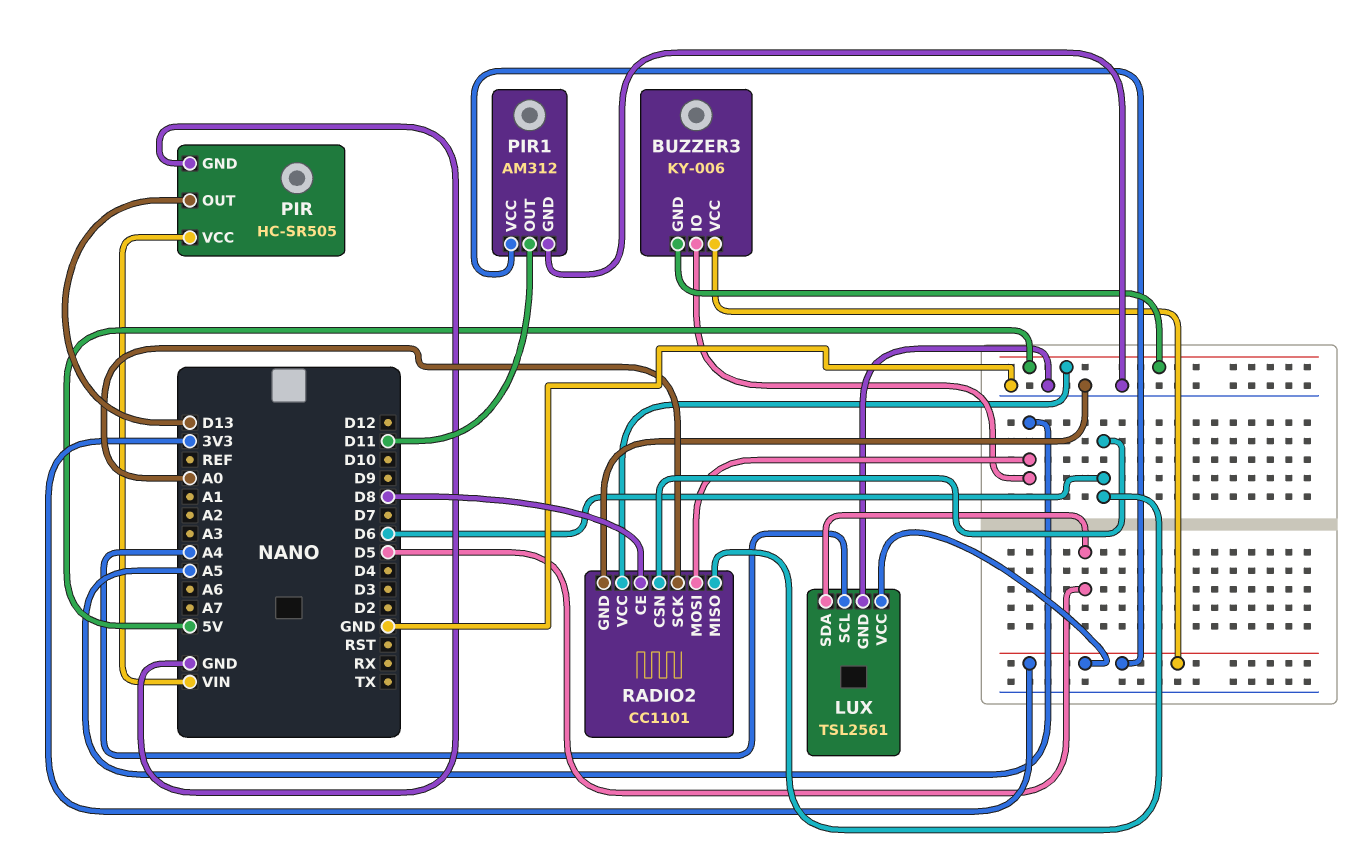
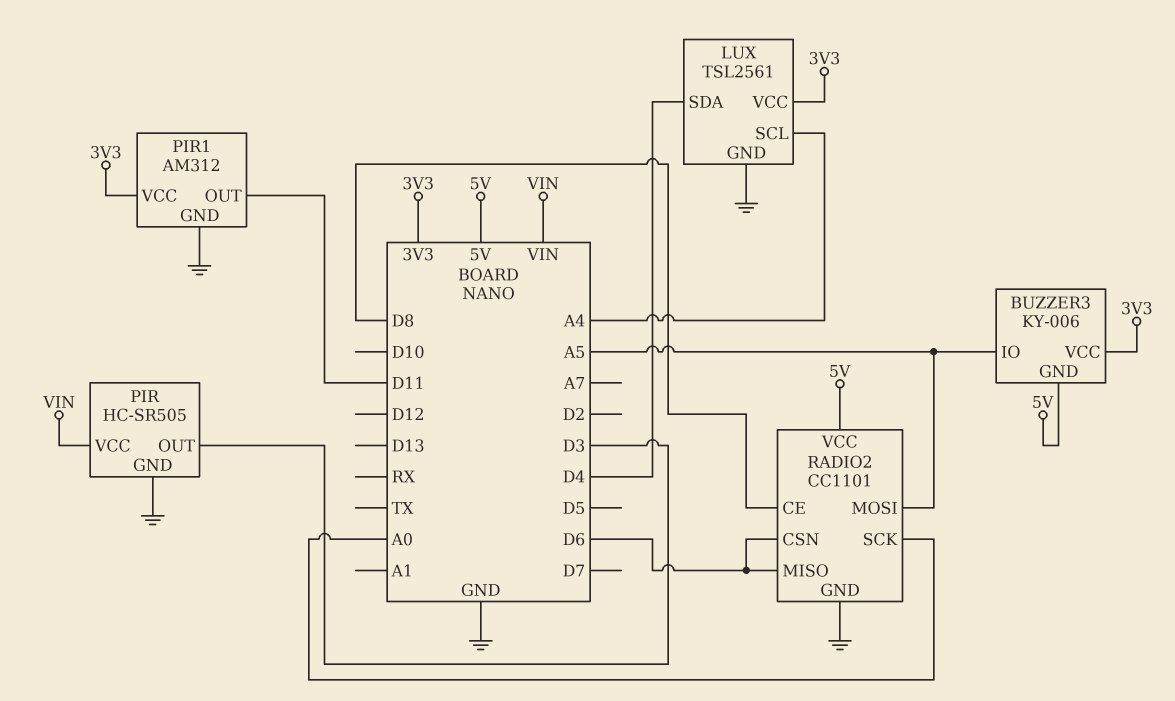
LUX pin SDA: D5 -> D4
PIR pin OUT: D13 -> D3

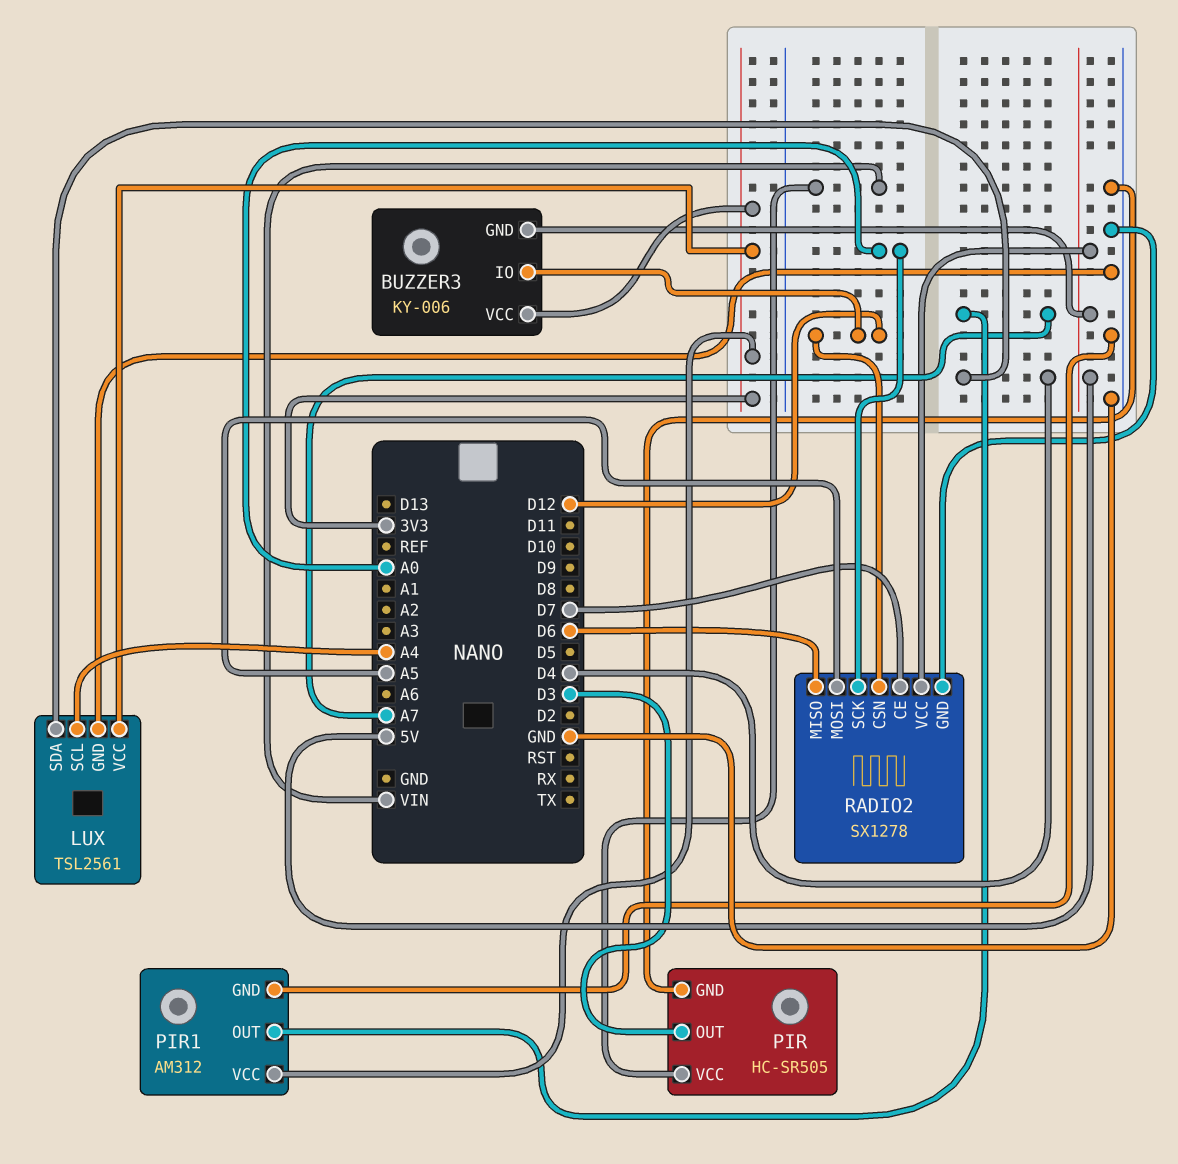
BUZZER3 pin IO: A5 -> D12
PIR1 pin OUT: D11 -> A7
RADIO2: CC1101 -> SX1278
RADIO2 pin CE: D8 -> D7
RADIO2 pin CSN: D6 -> D12

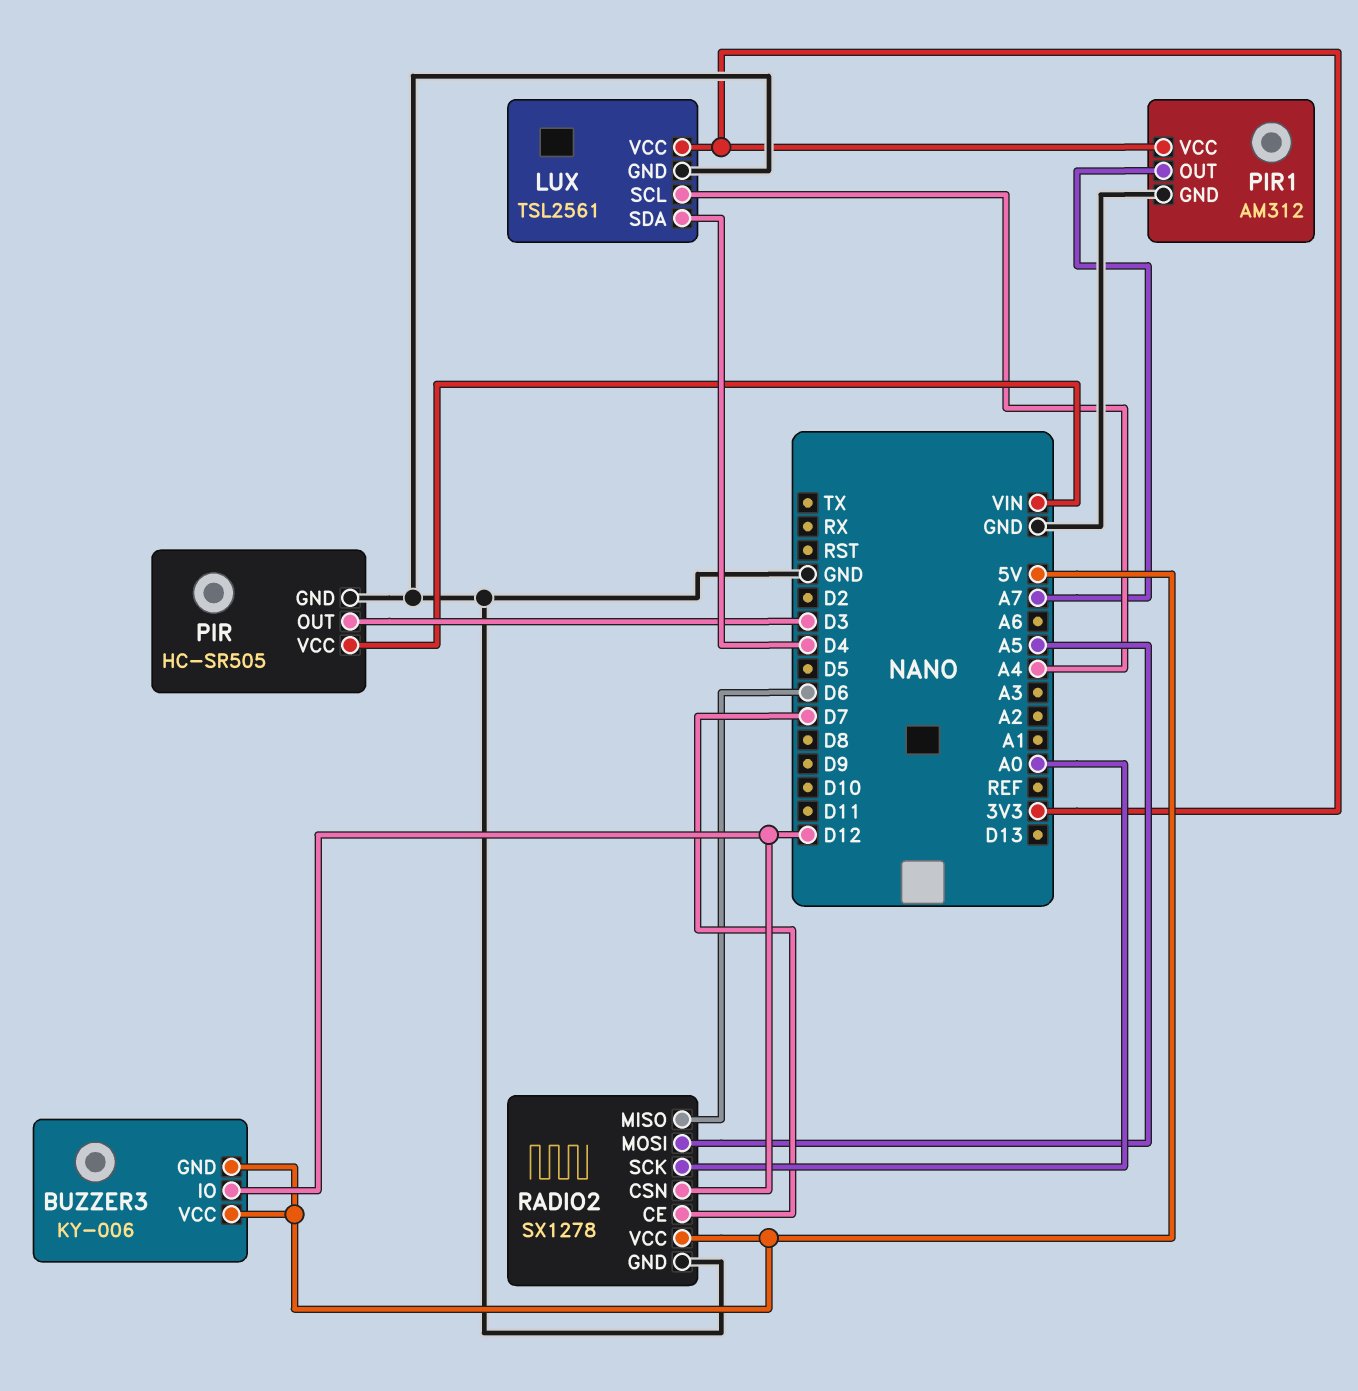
BUZZER3 pin VCC: 3V3 -> 5V

